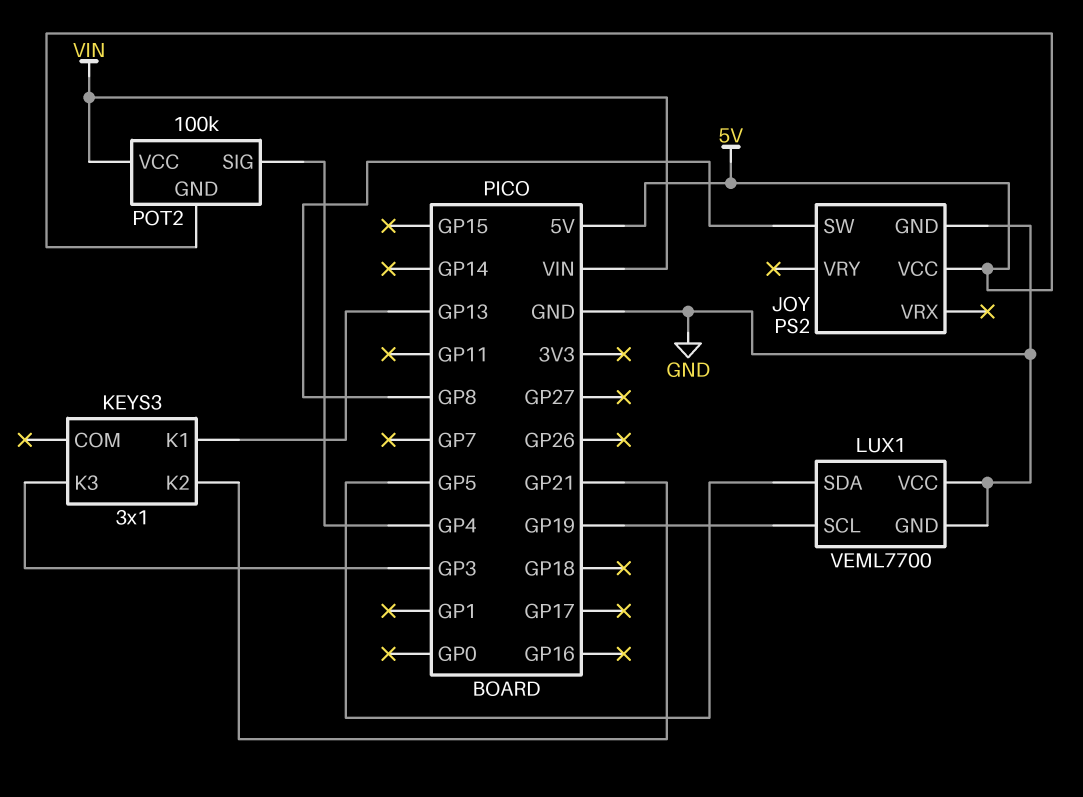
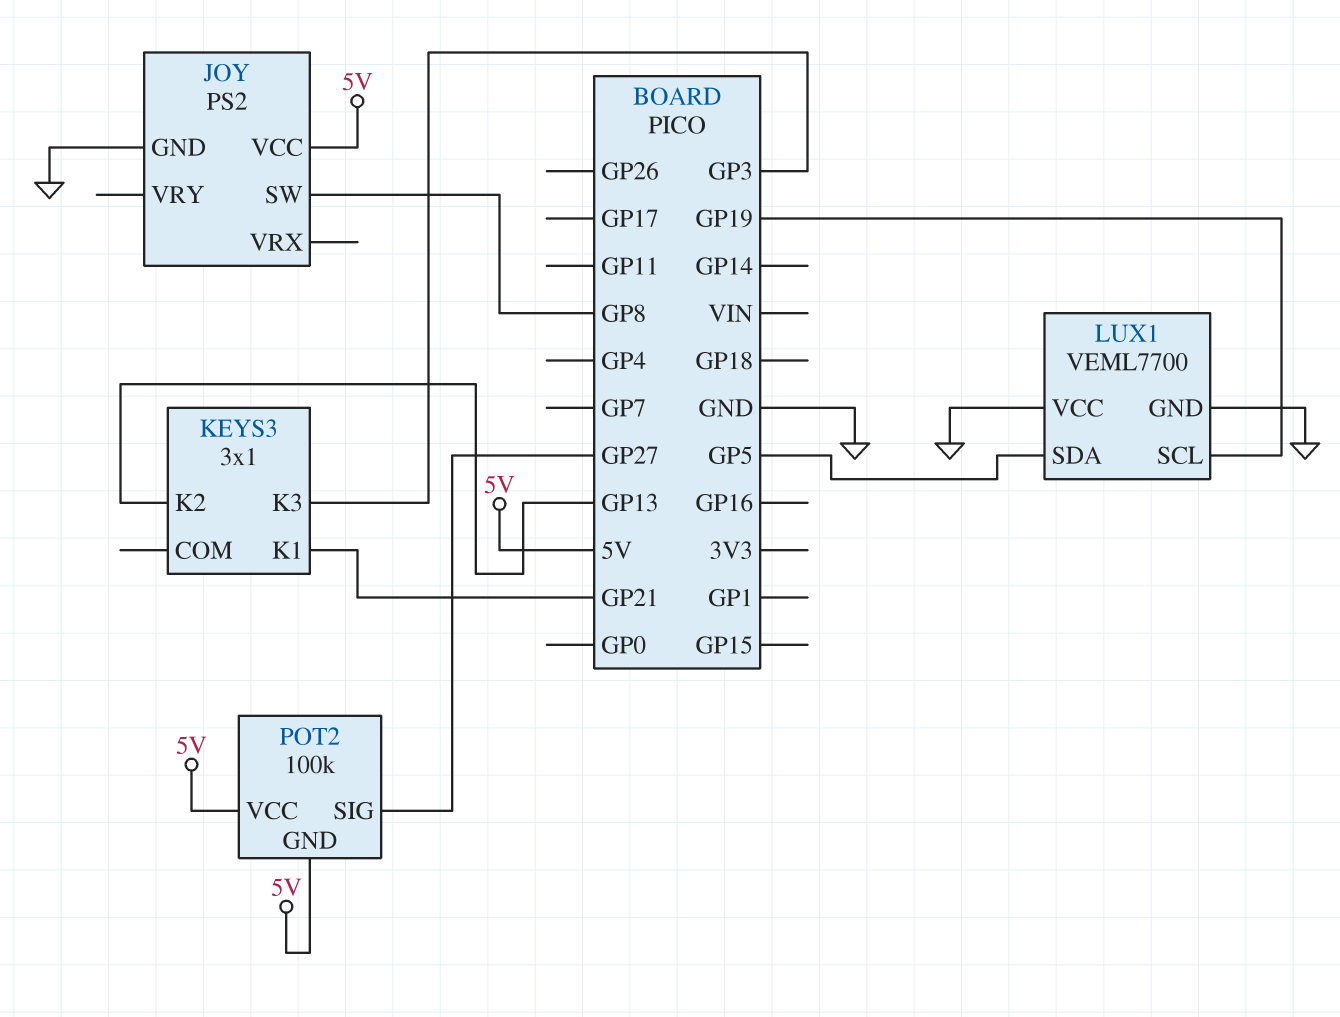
KEYS3 pin K1: GP13 -> GP21
KEYS3 pin K2: GP21 -> GP13
POT2 pin SIG: GP4 -> GP27
POT2 pin VCC: VIN -> 5V

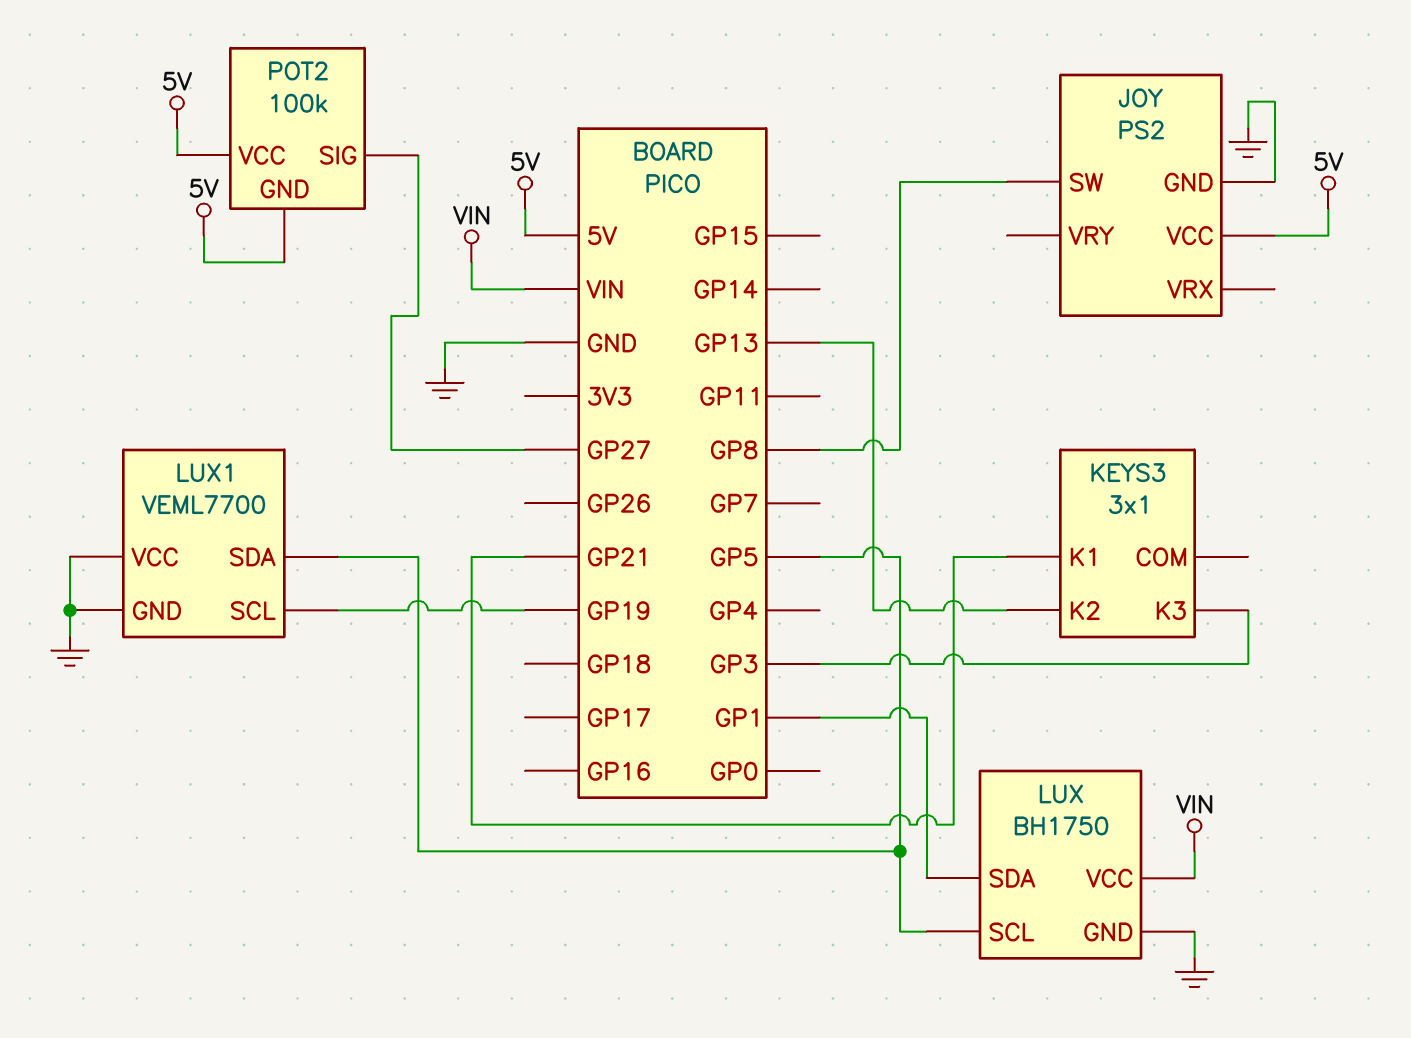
LUX: none -> BH1750
LUX pin GND: none -> GND
LUX pin SCL: none -> GP5
LUX pin SDA: none -> GP1
LUX pin VCC: none -> VIN

